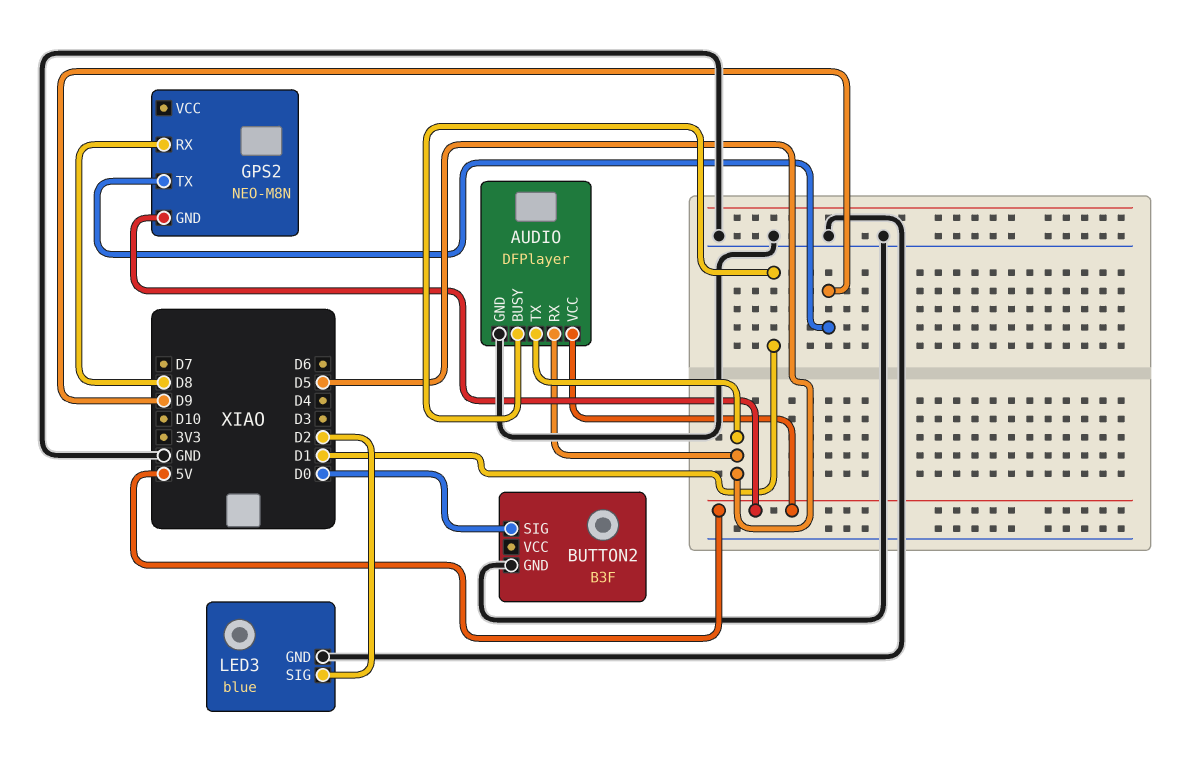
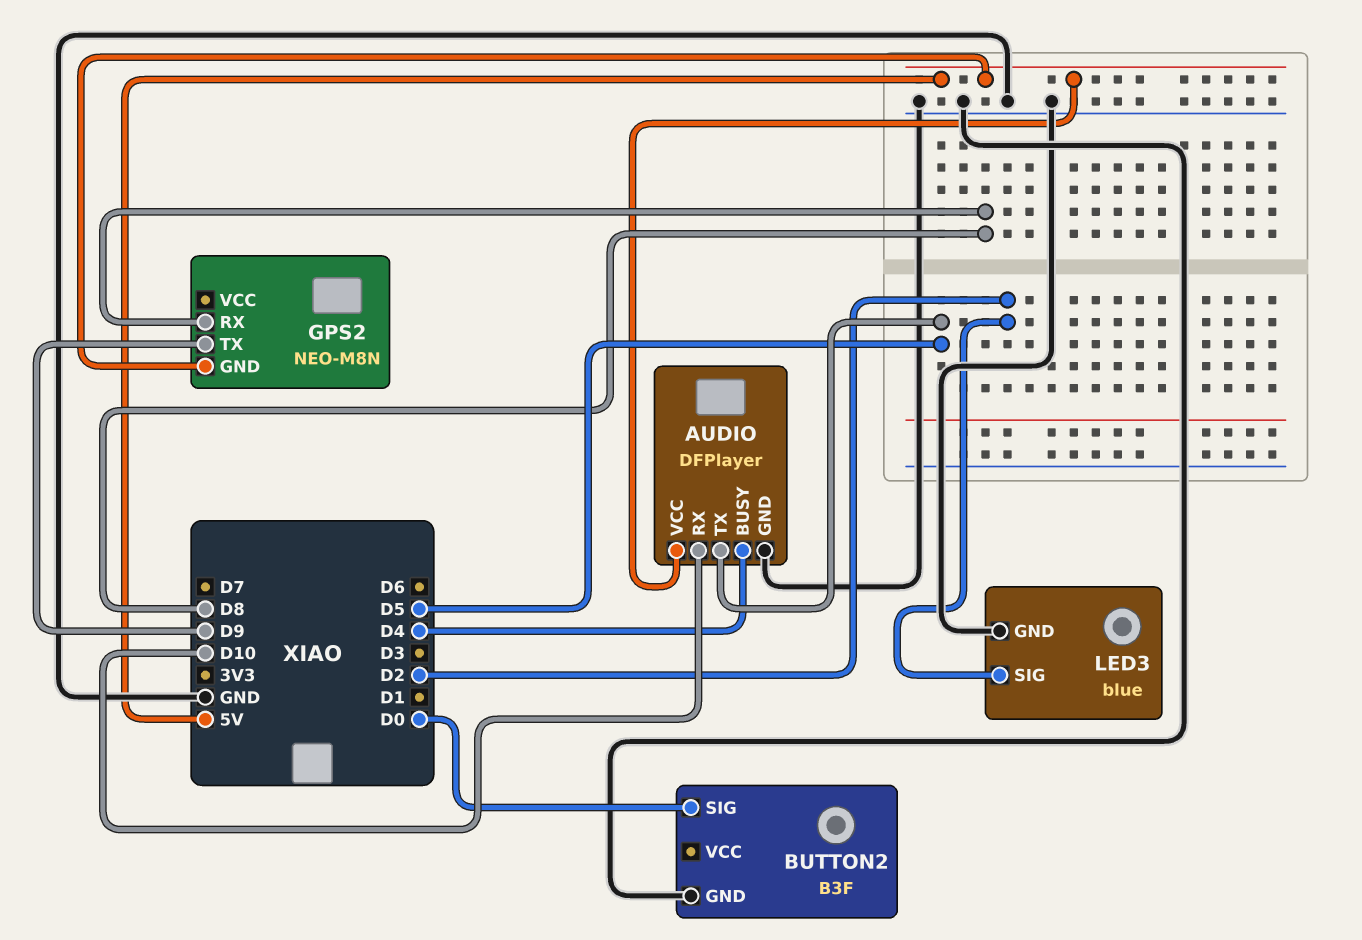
AUDIO pin BUSY: D1 -> D4
AUDIO pin RX: D5 -> D10

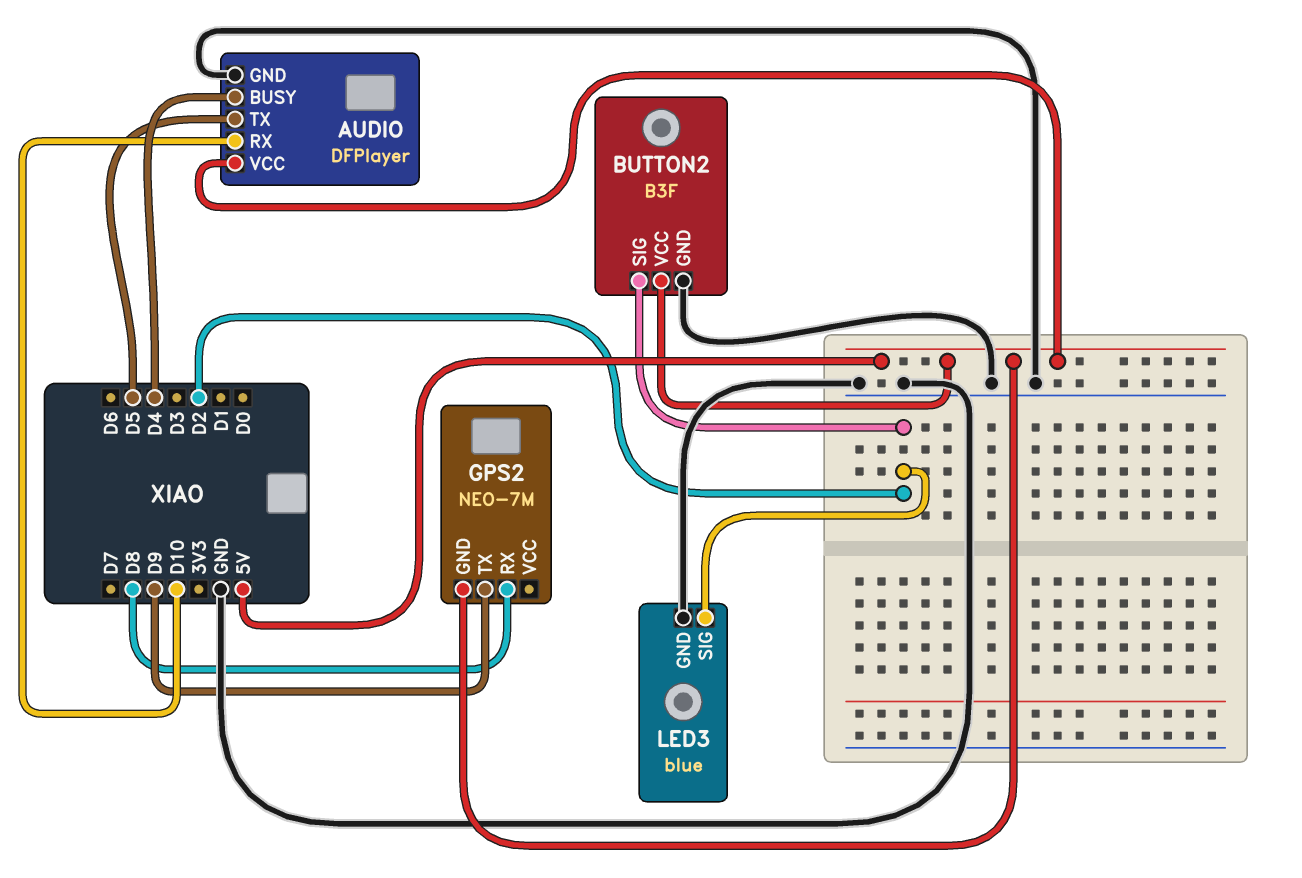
BUTTON2 pin SIG: D0 -> D2
BUTTON2 pin VCC: none -> 5V
GPS2: NEO-M8N -> NEO-7M

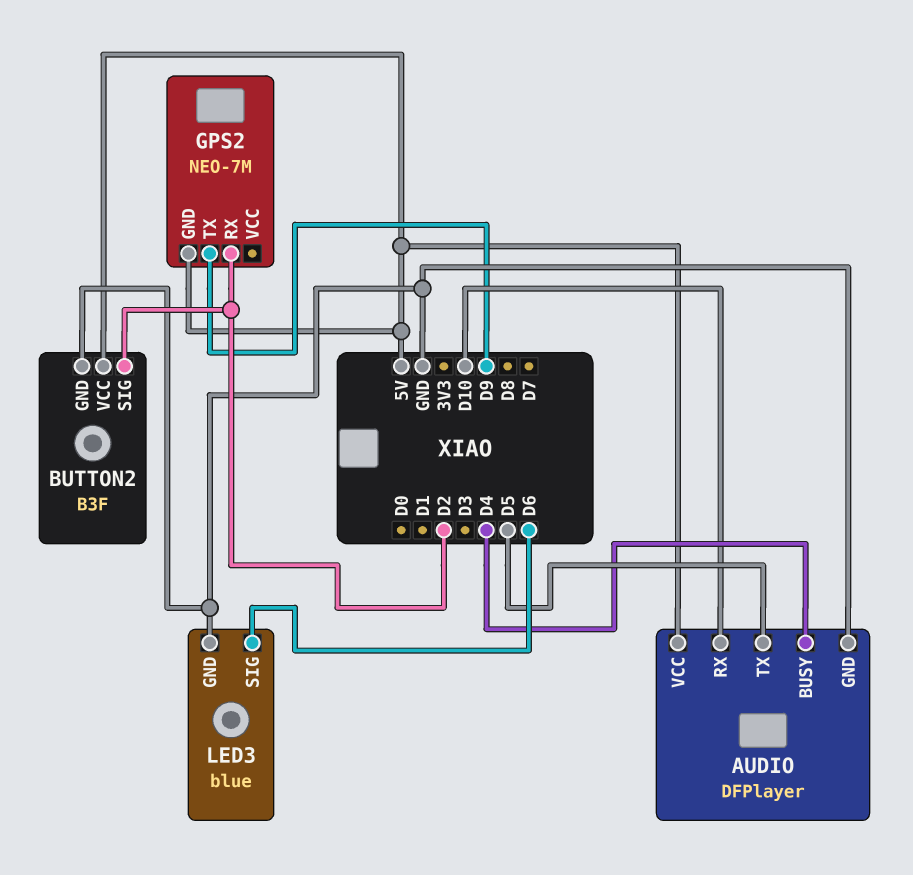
GPS2 pin RX: D8 -> D2
LED3 pin SIG: D2 -> D6

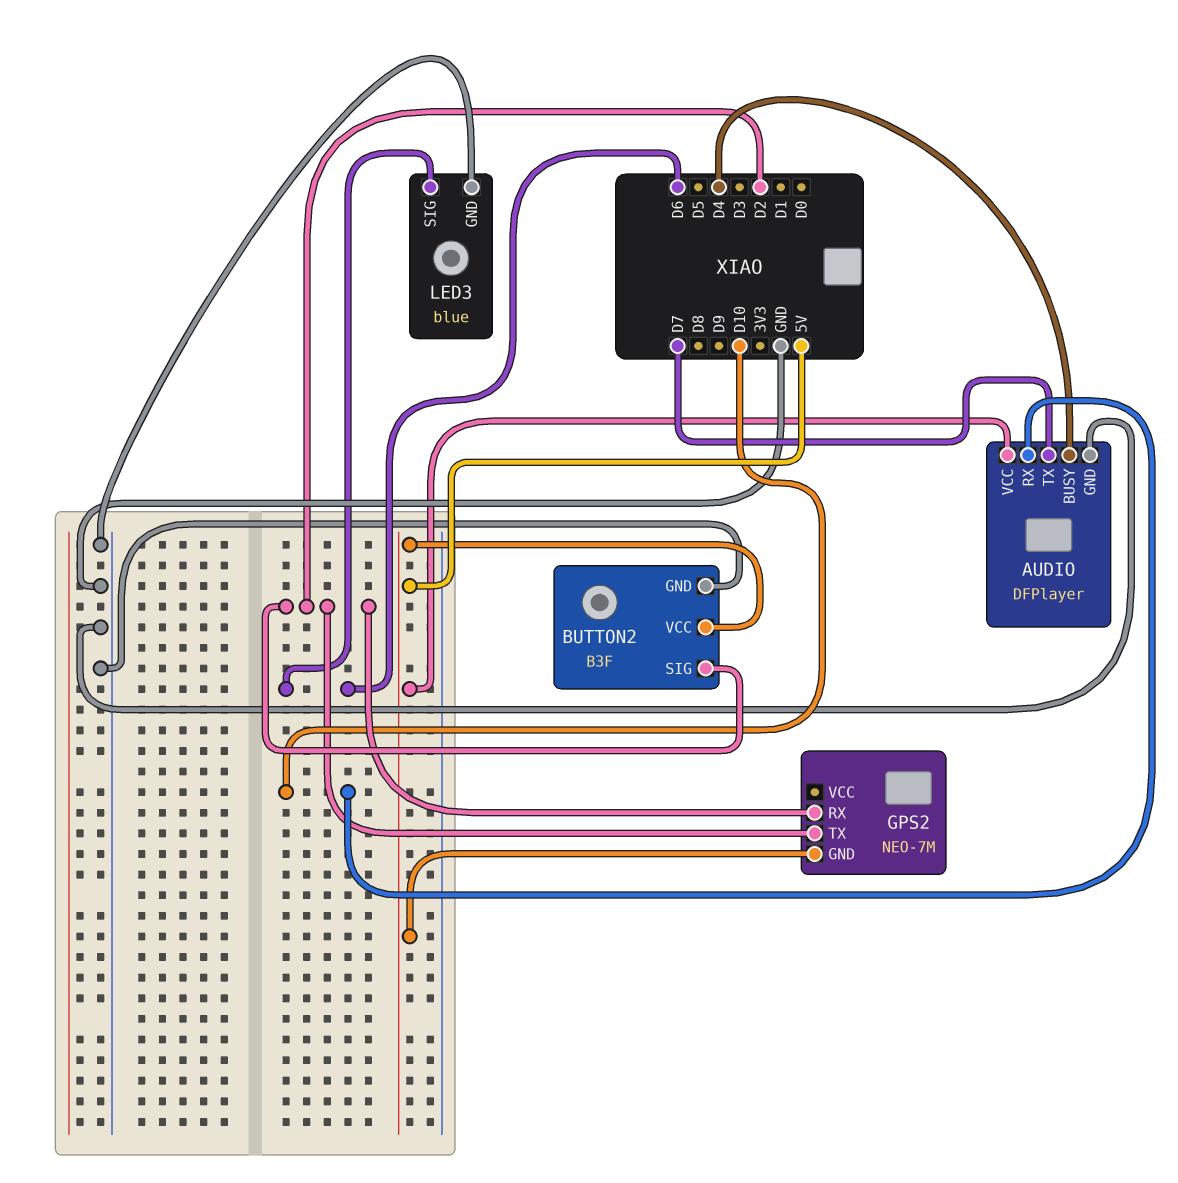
AUDIO pin TX: D5 -> D7
GPS2 pin TX: D9 -> D2

